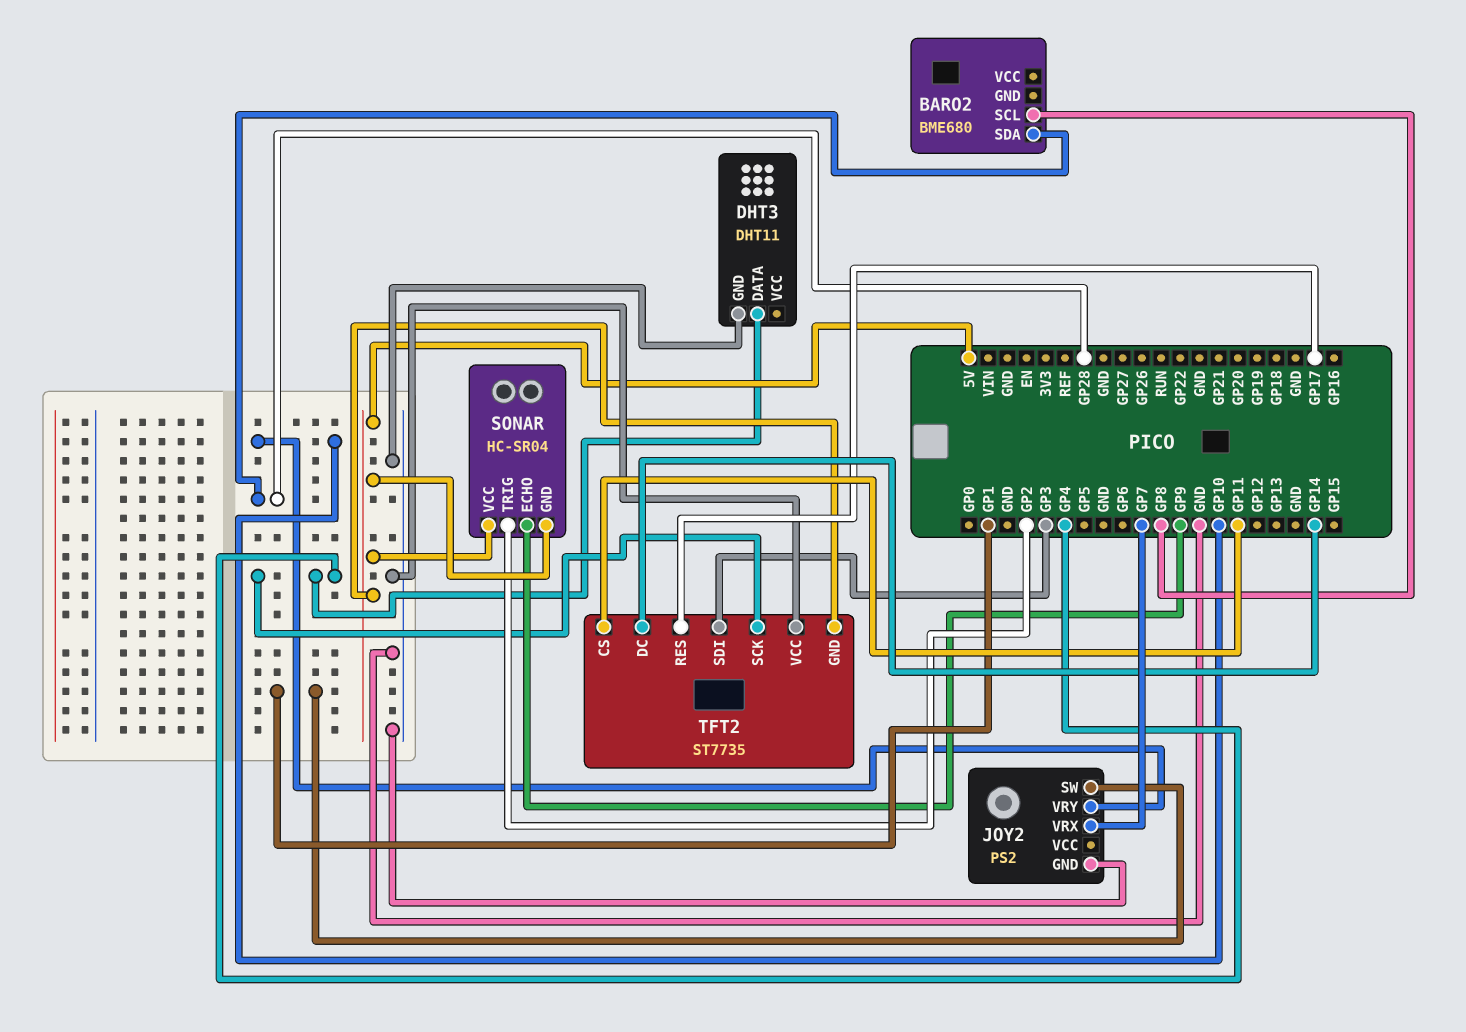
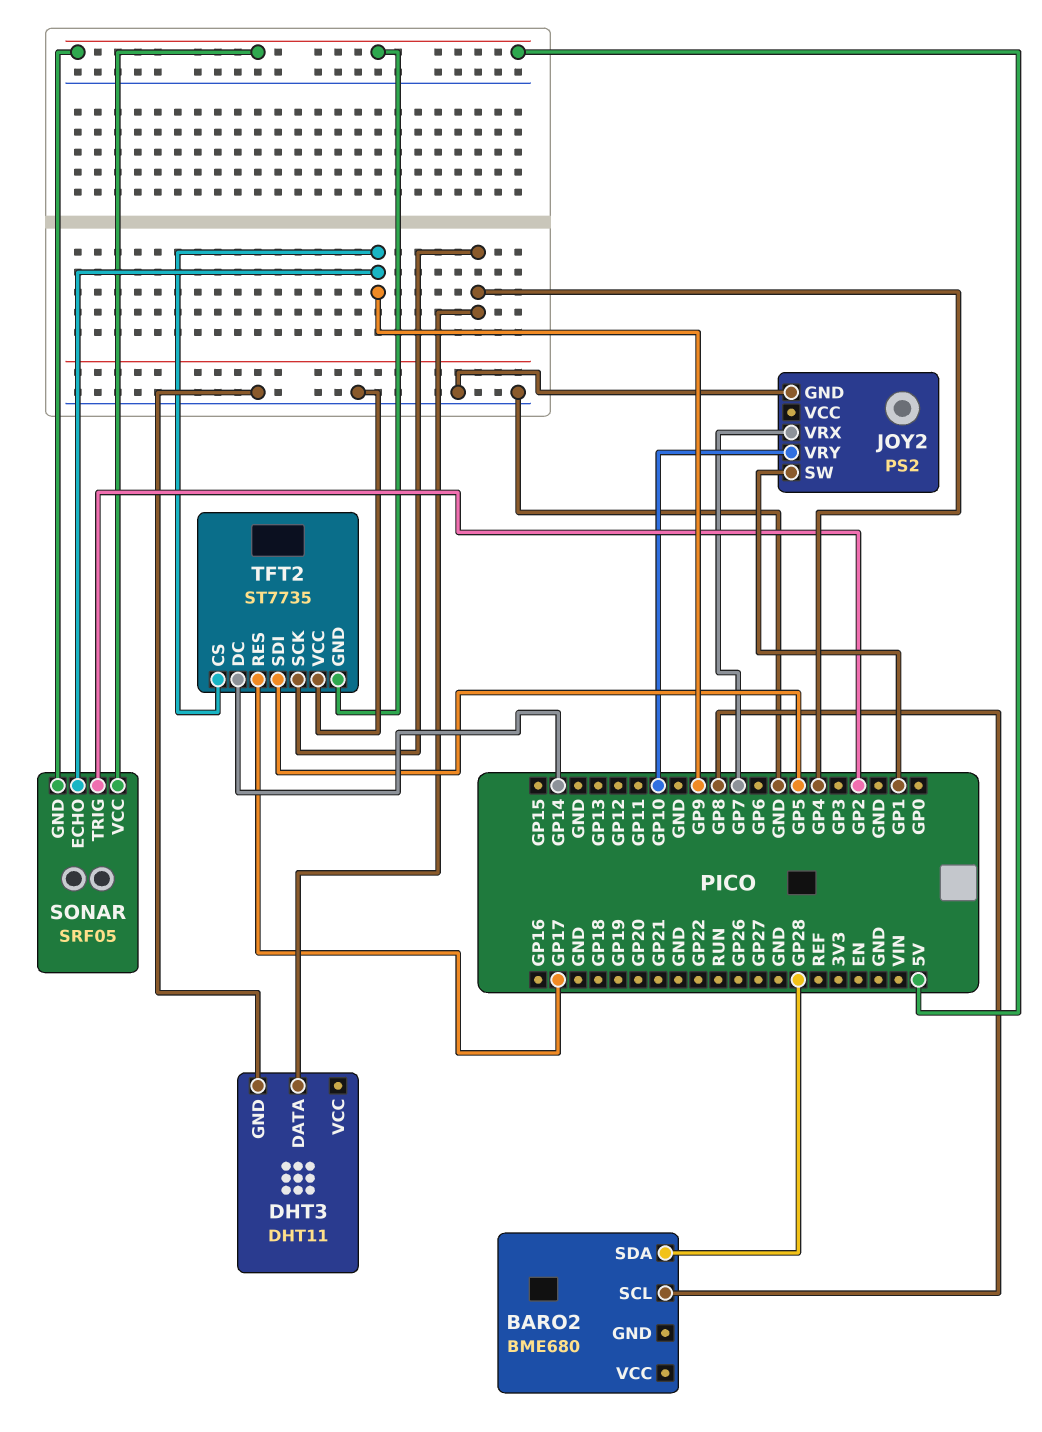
SONAR: HC-SR04 -> SRF05
TFT2 pin CS: GP11 -> GP9
TFT2 pin SDI: GP3 -> GP5

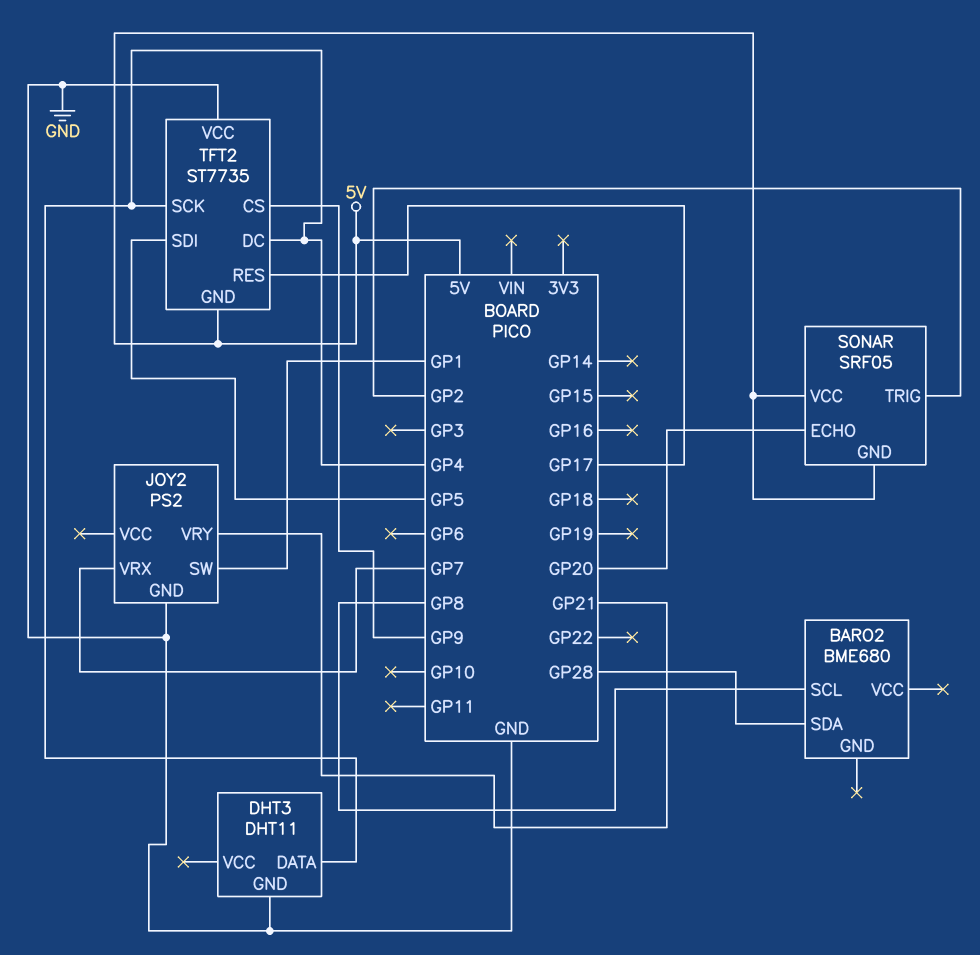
JOY2 pin VRY: GP10 -> GP21
SONAR pin ECHO: GP9 -> GP20
TFT2 pin DC: GP14 -> GP4

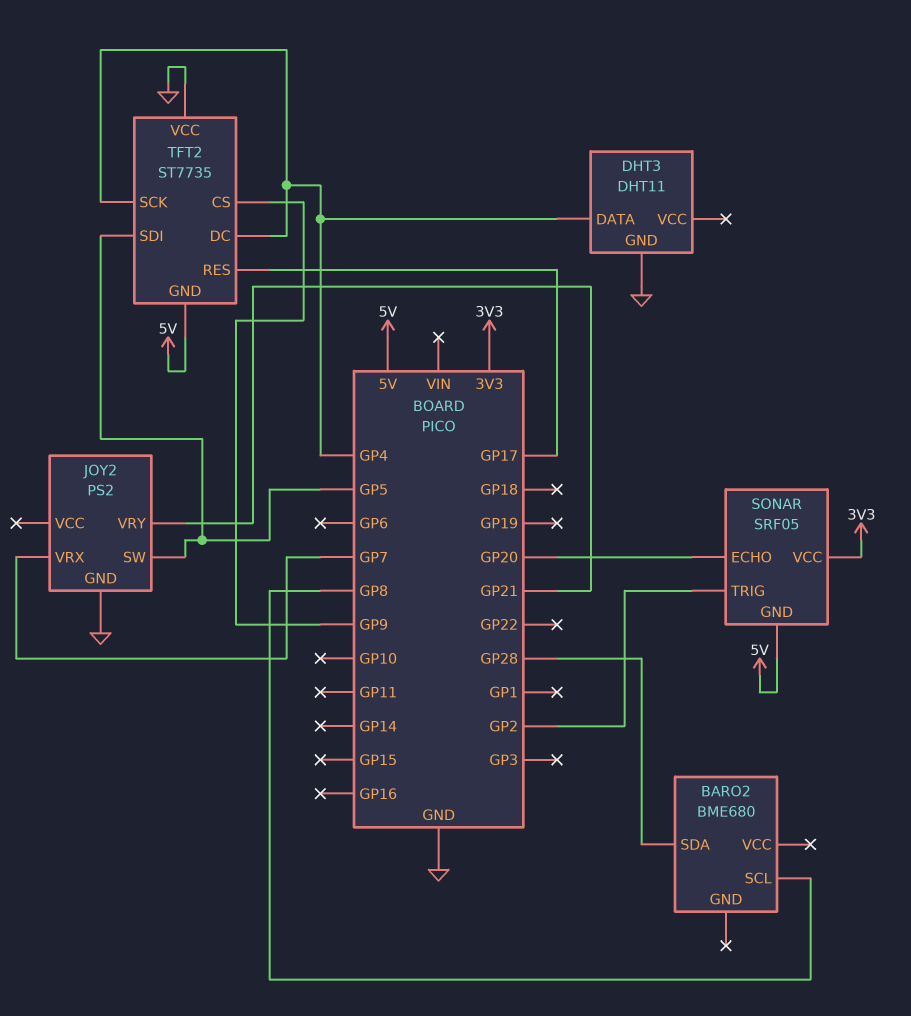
JOY2 pin SW: GP1 -> GP5
SONAR pin VCC: 5V -> 3V3

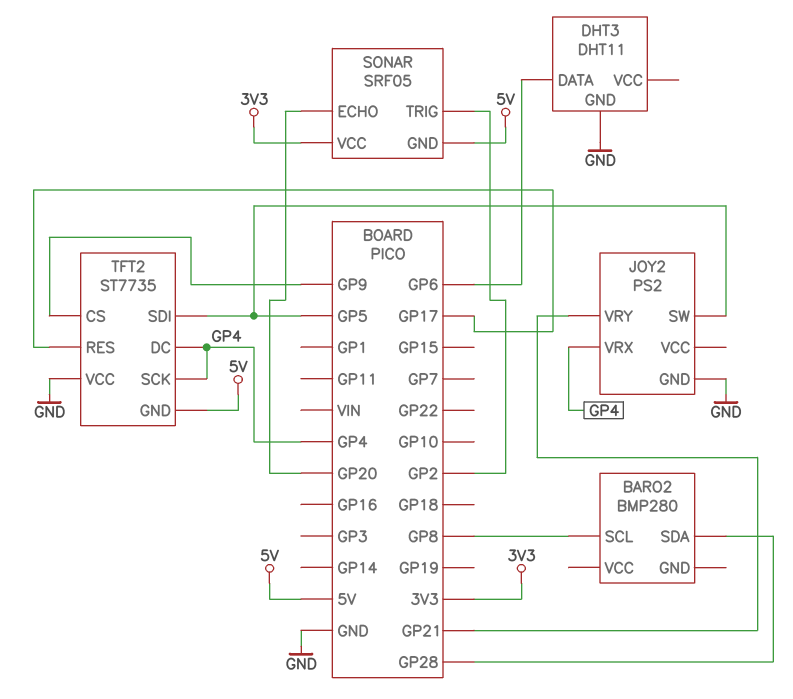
BARO2: BME680 -> BMP280
DHT3 pin DATA: GP4 -> GP6
JOY2 pin VRX: GP7 -> GP4

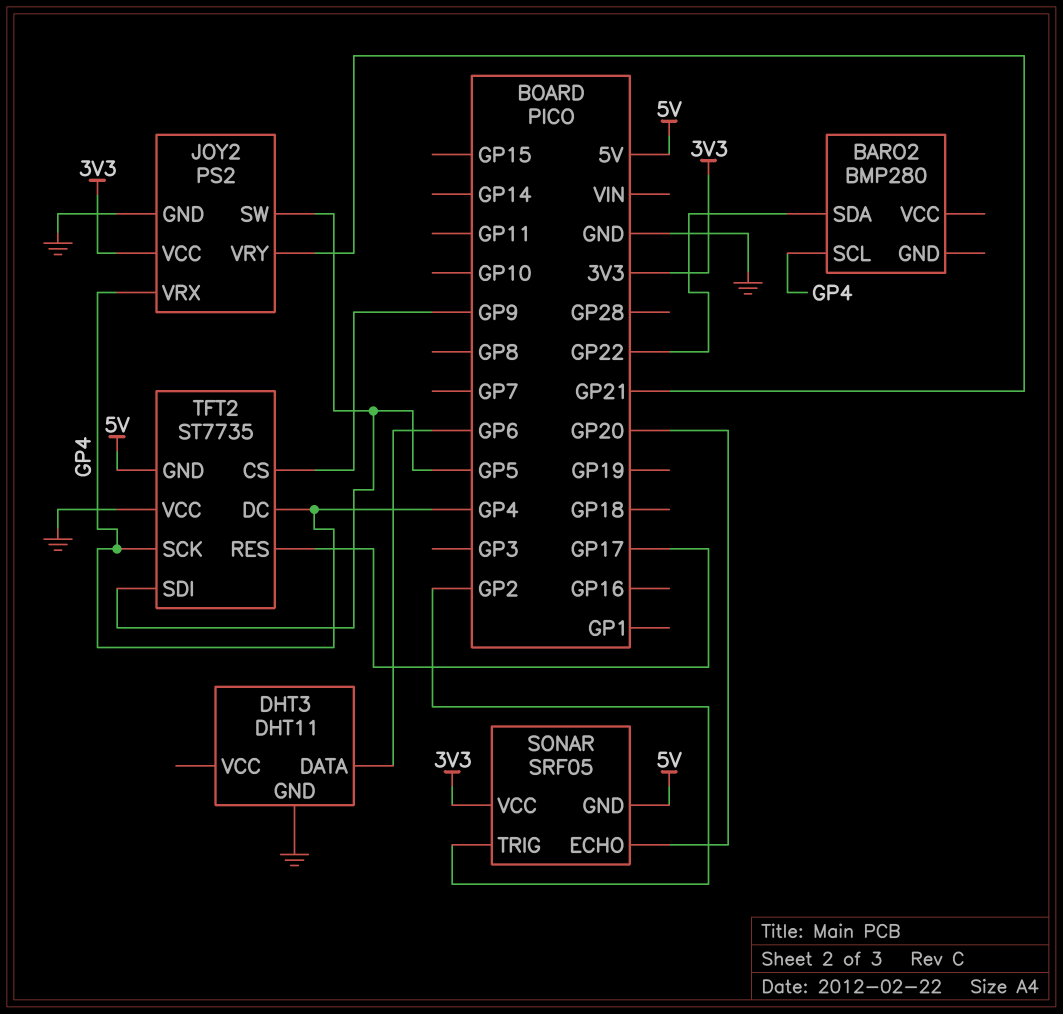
BARO2 pin SCL: GP8 -> GP4
BARO2 pin SDA: GP28 -> GP22
JOY2 pin VCC: none -> 3V3

